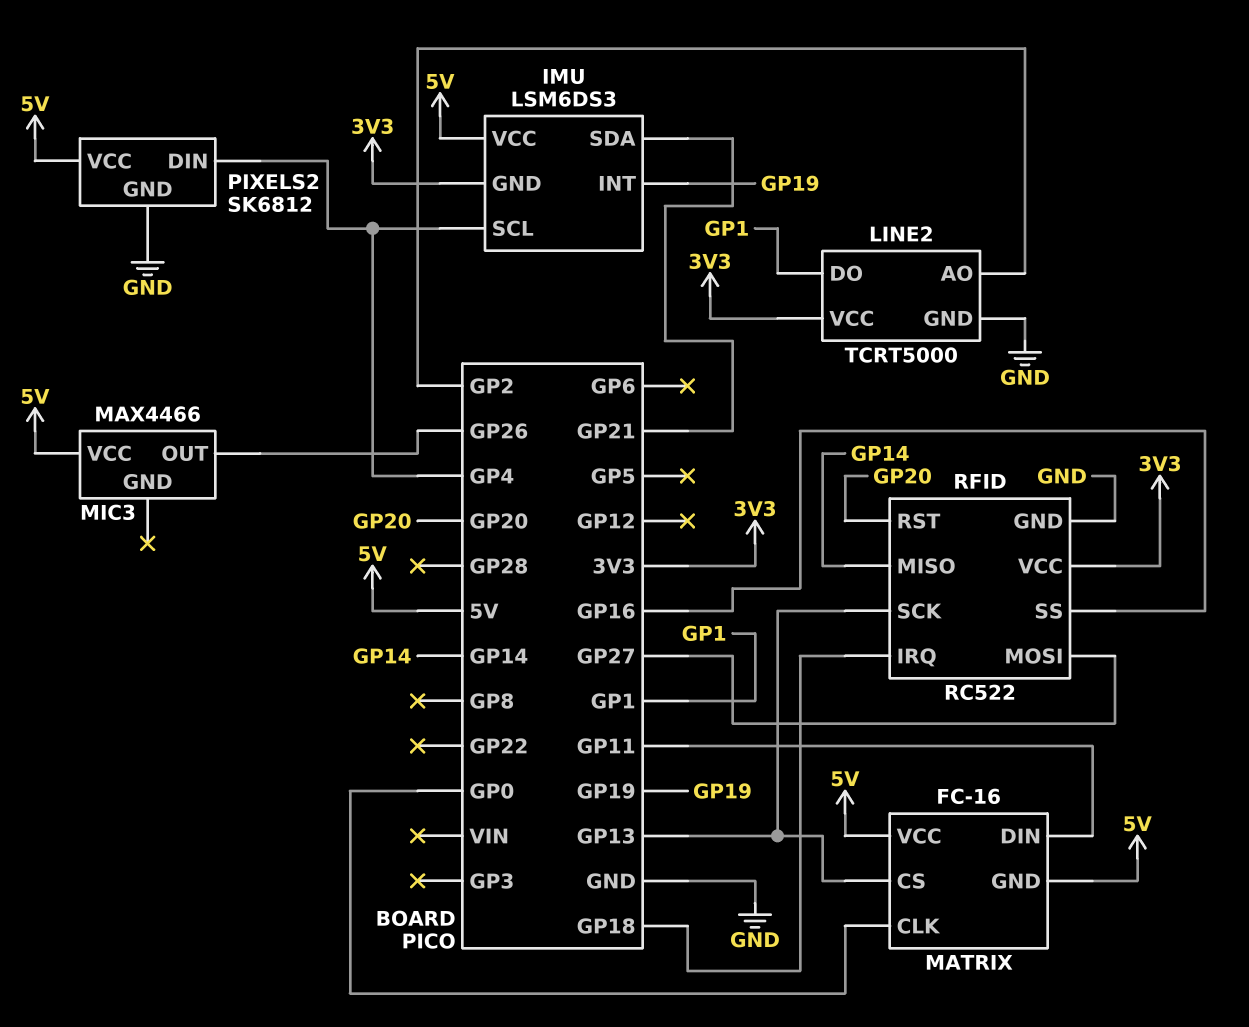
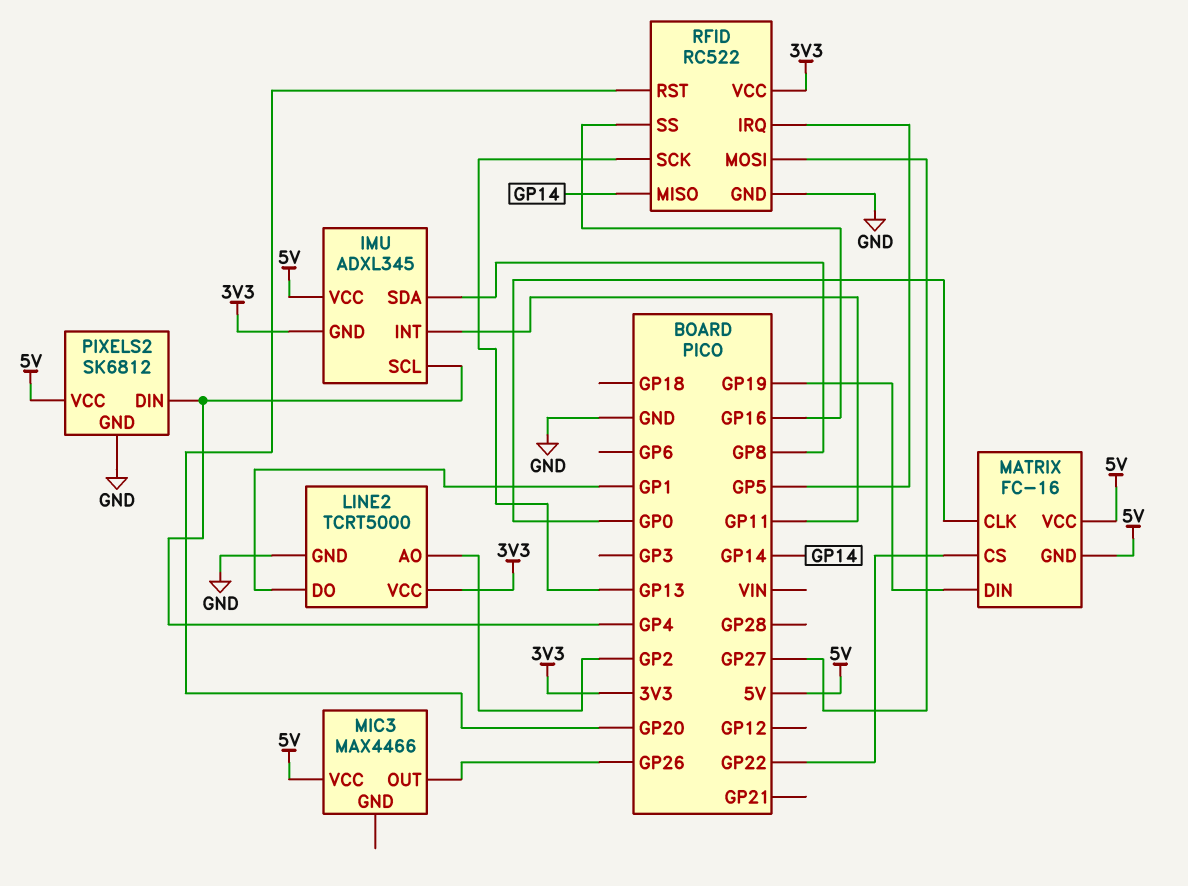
IMU: LSM6DS3 -> ADXL345
IMU pin INT: GP19 -> GP11
IMU pin SDA: GP21 -> GP8
MATRIX pin CS: GP13 -> GP22
MATRIX pin DIN: GP11 -> GP19
RFID pin IRQ: GP18 -> GP5

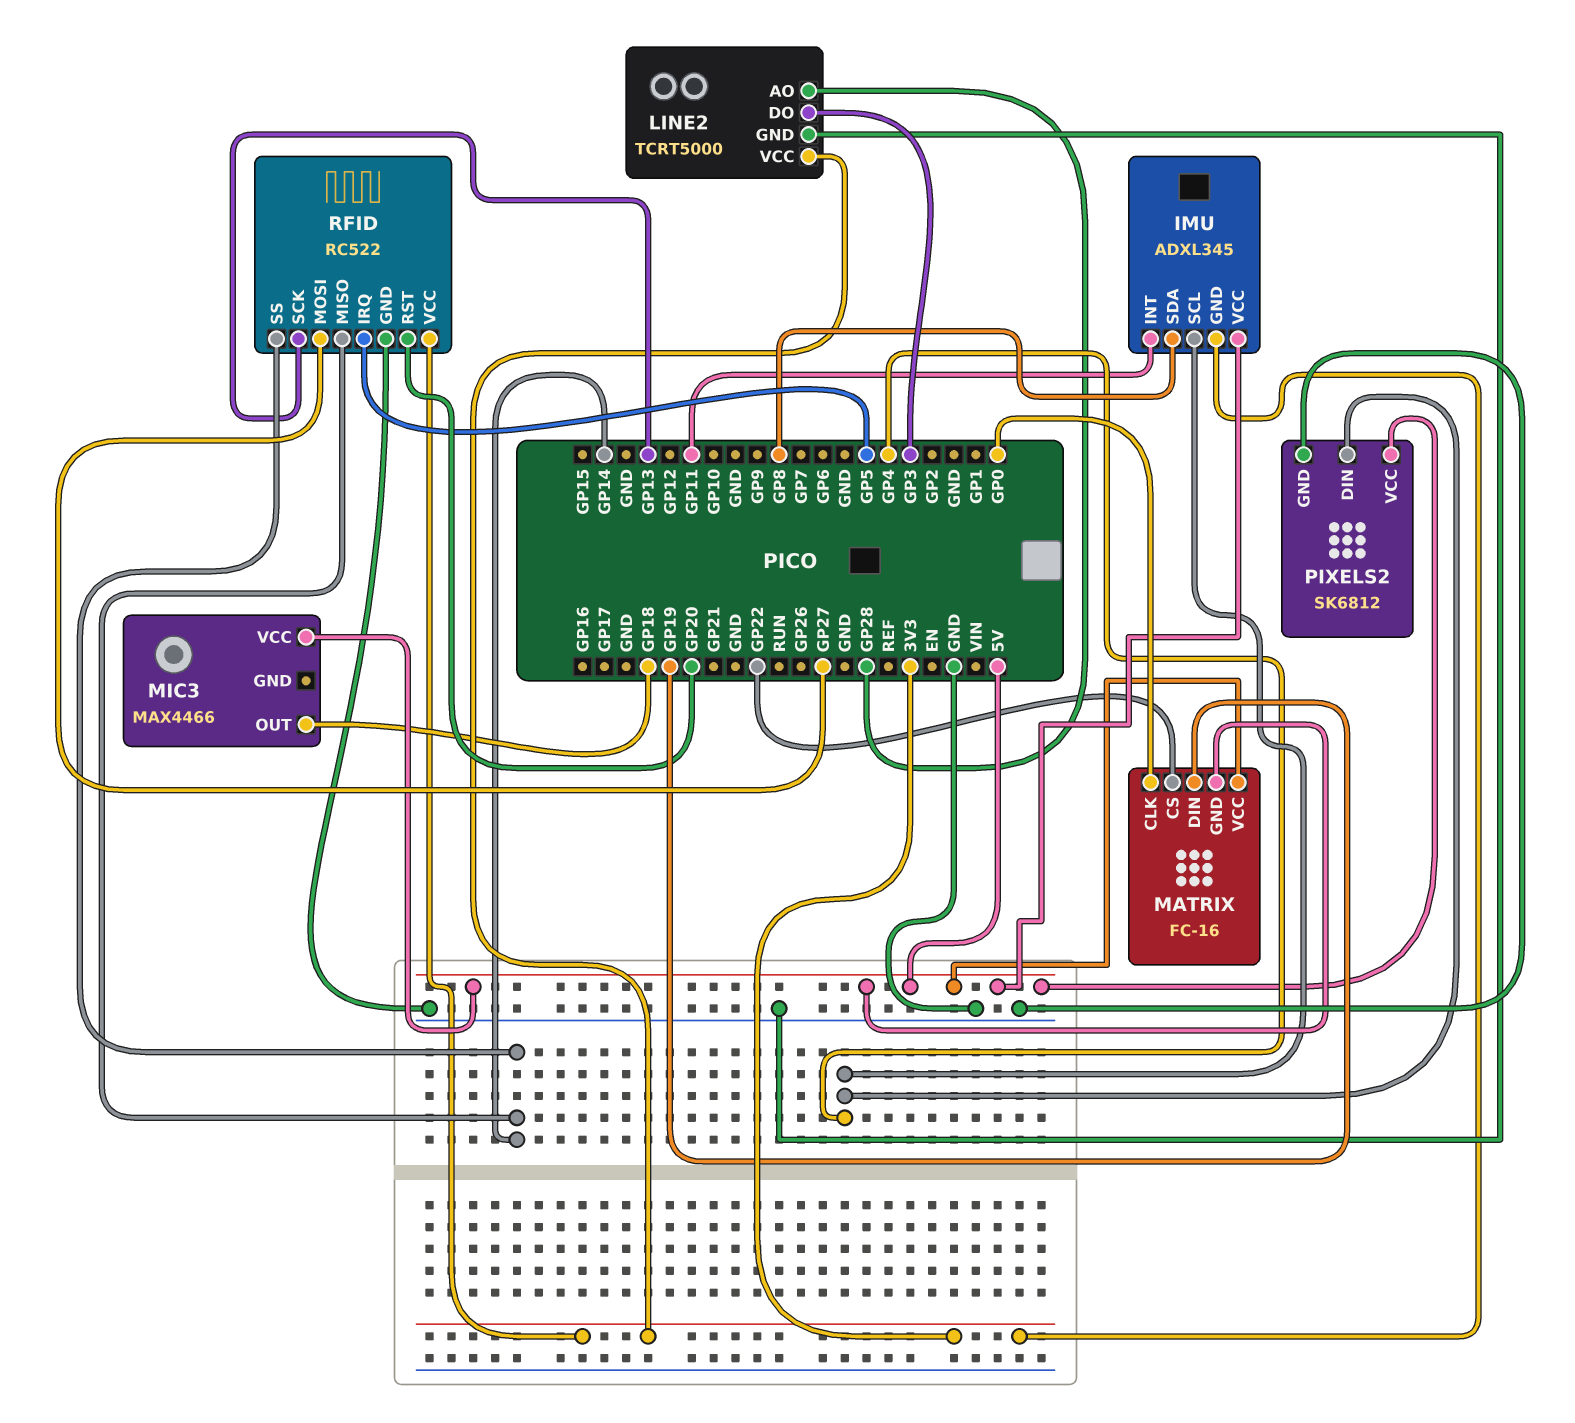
LINE2 pin AO: GP2 -> GP28
LINE2 pin DO: GP1 -> GP3
MIC3 pin OUT: GP26 -> GP18
RFID pin SS: GP16 -> GP14

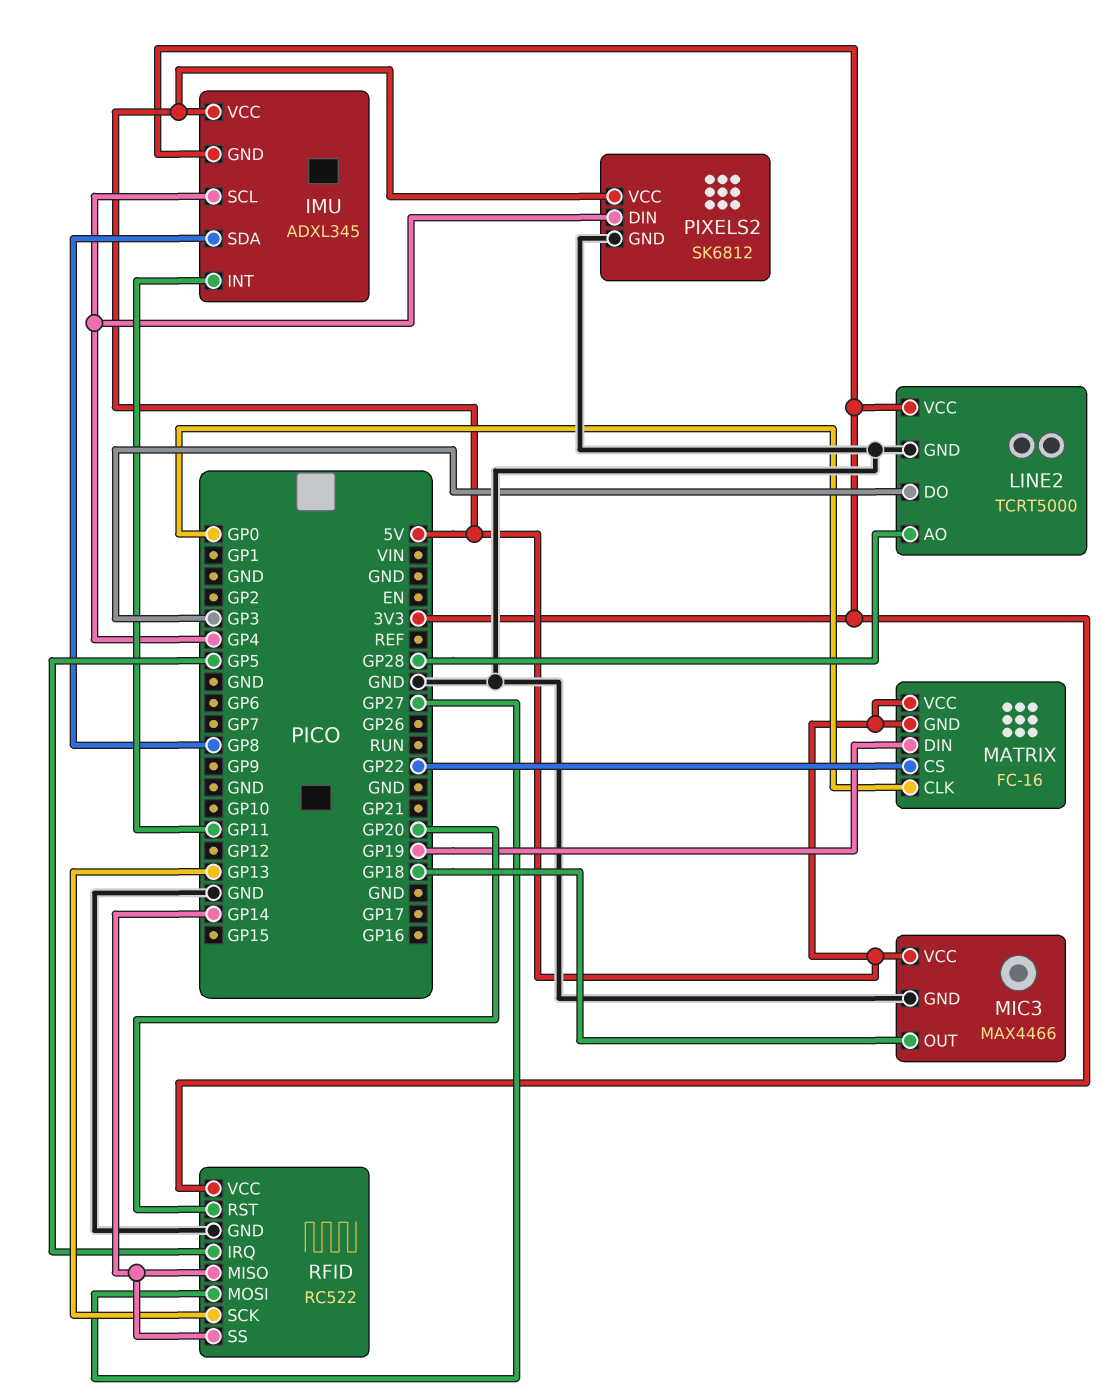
MIC3 pin GND: none -> GND

